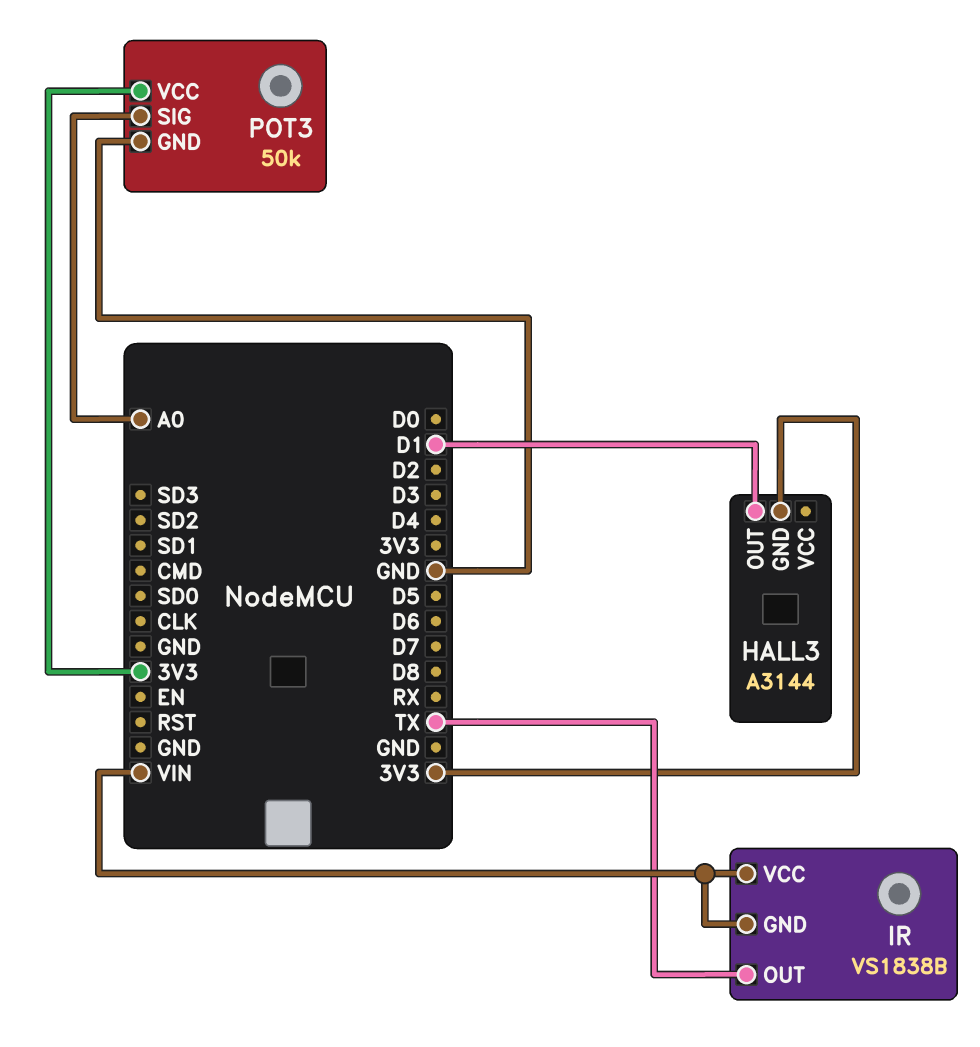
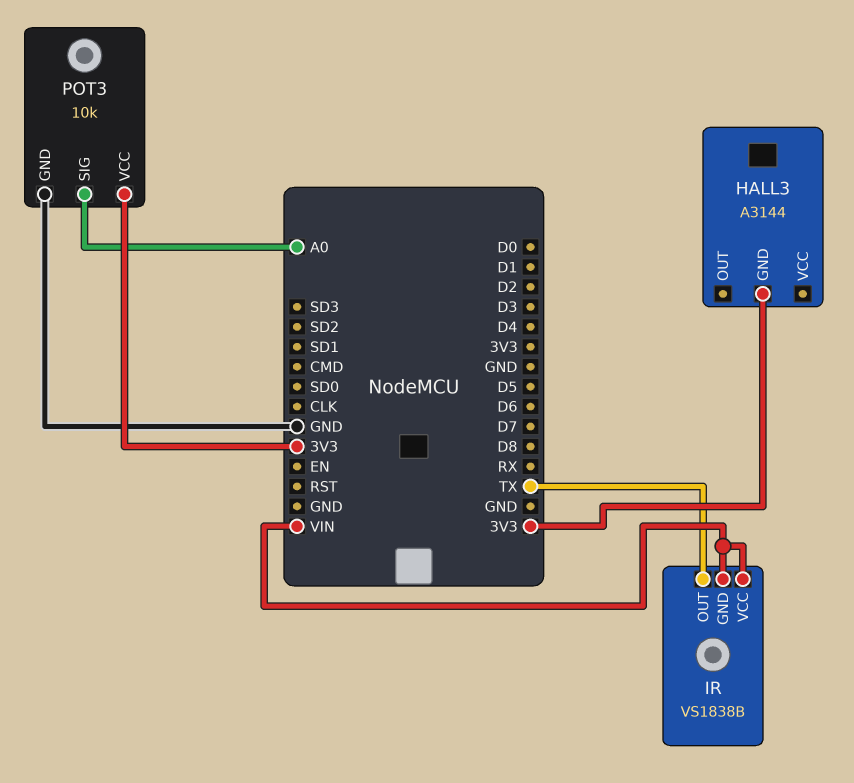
HALL3 pin OUT: D1 -> none
POT3: 50k -> 10k

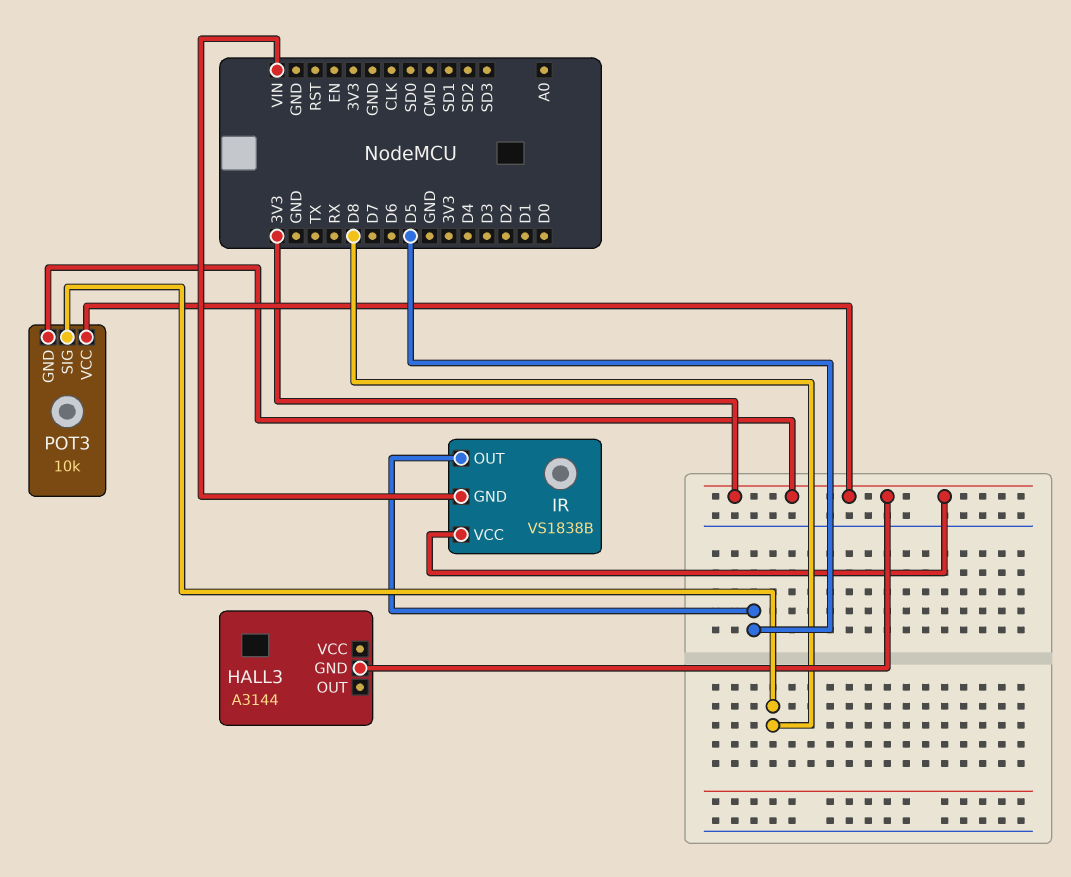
IR pin OUT: TX -> D5
IR pin VCC: VIN -> 3V3
POT3 pin GND: GND -> 3V3
POT3 pin SIG: A0 -> D8

